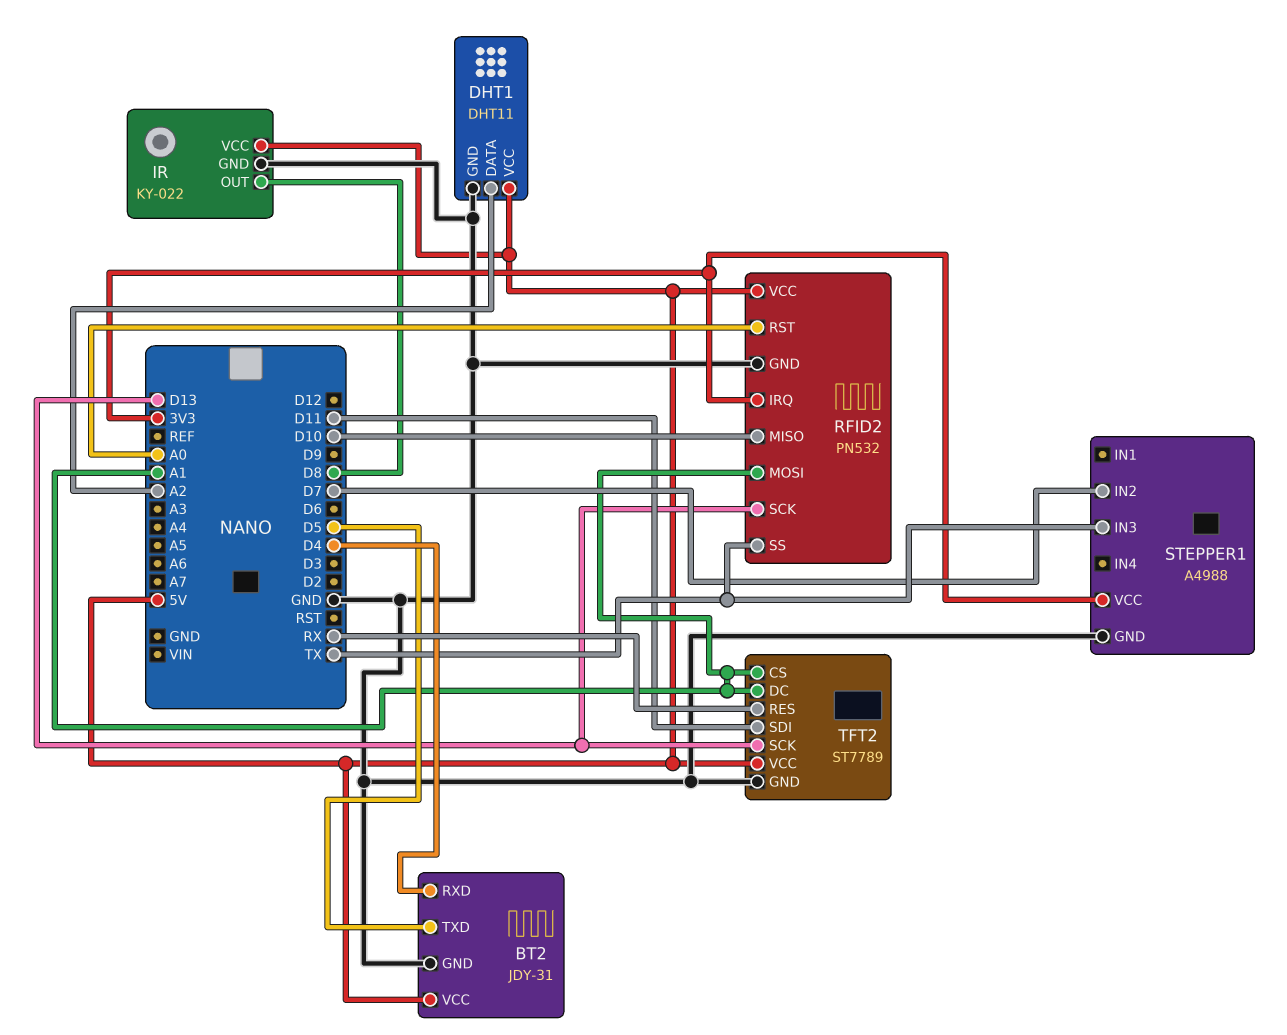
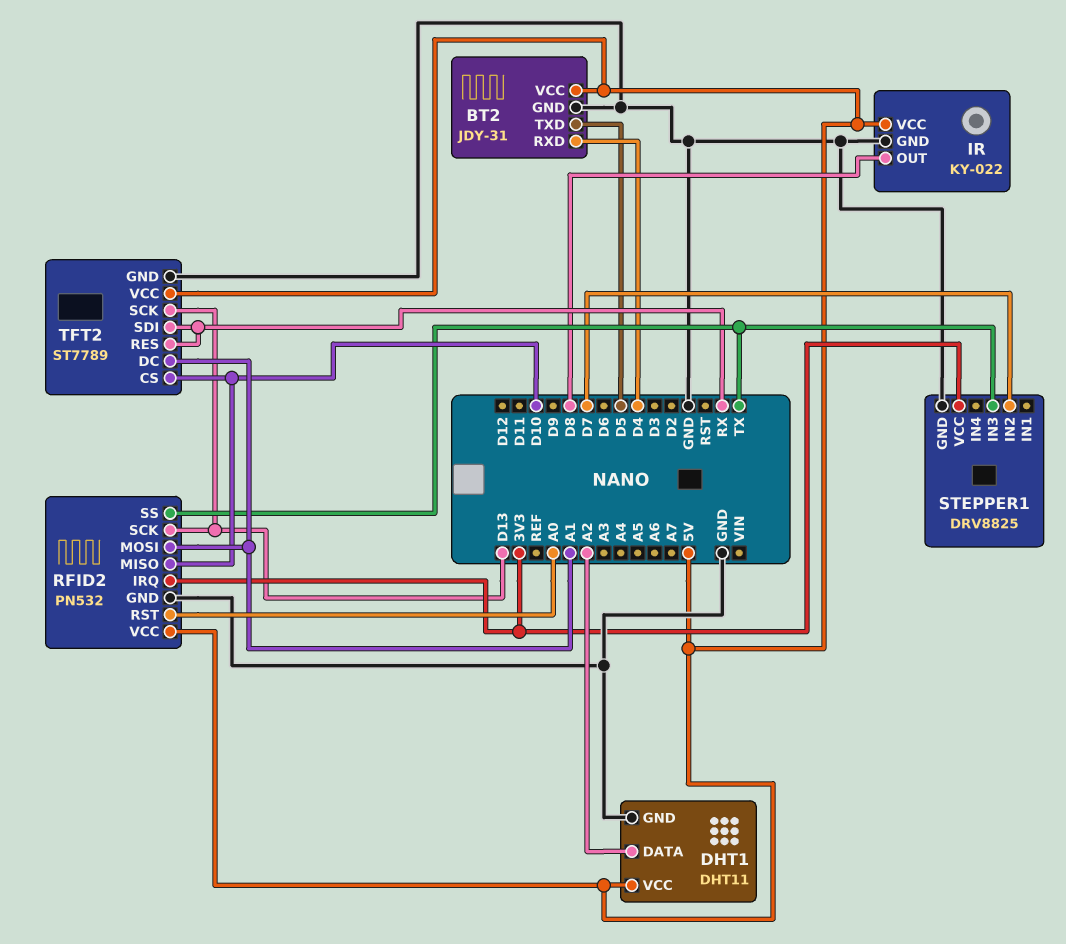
STEPPER1: A4988 -> DRV8825
TFT2 pin CS: A1 -> D10
TFT2 pin SDI: D11 -> RX

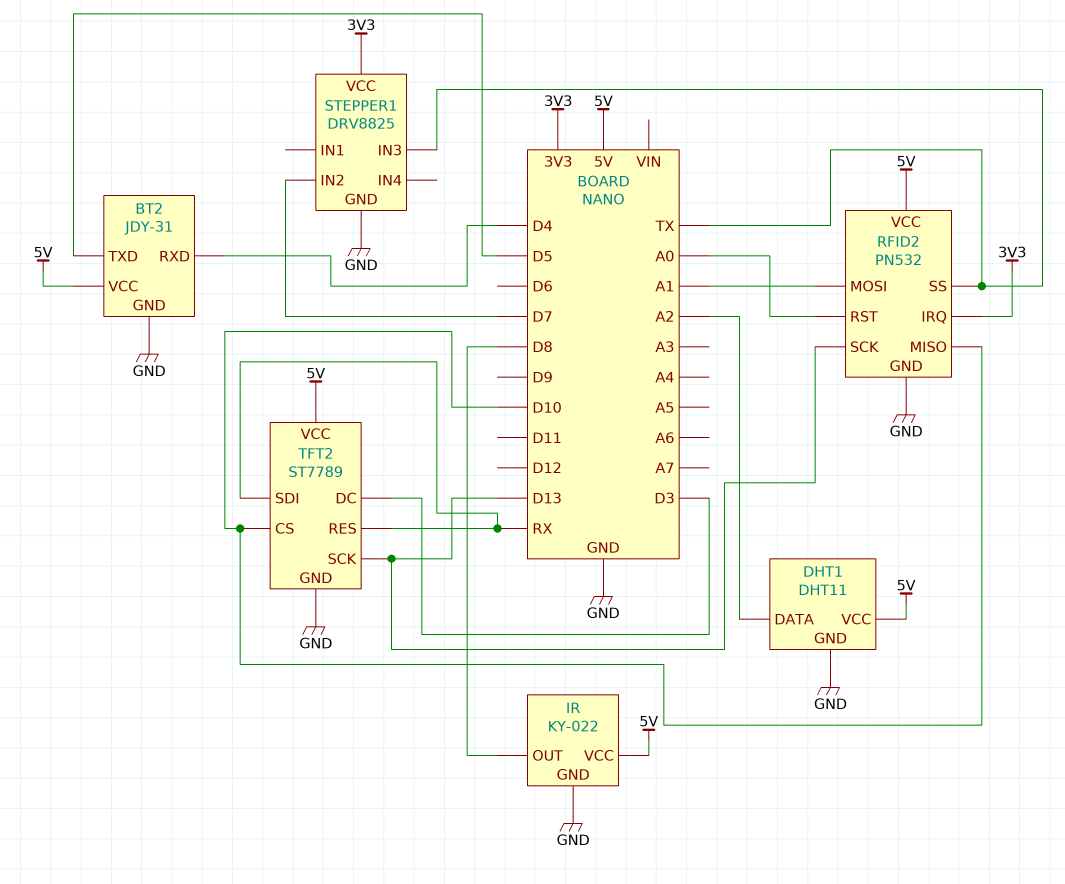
TFT2 pin DC: A1 -> D3

